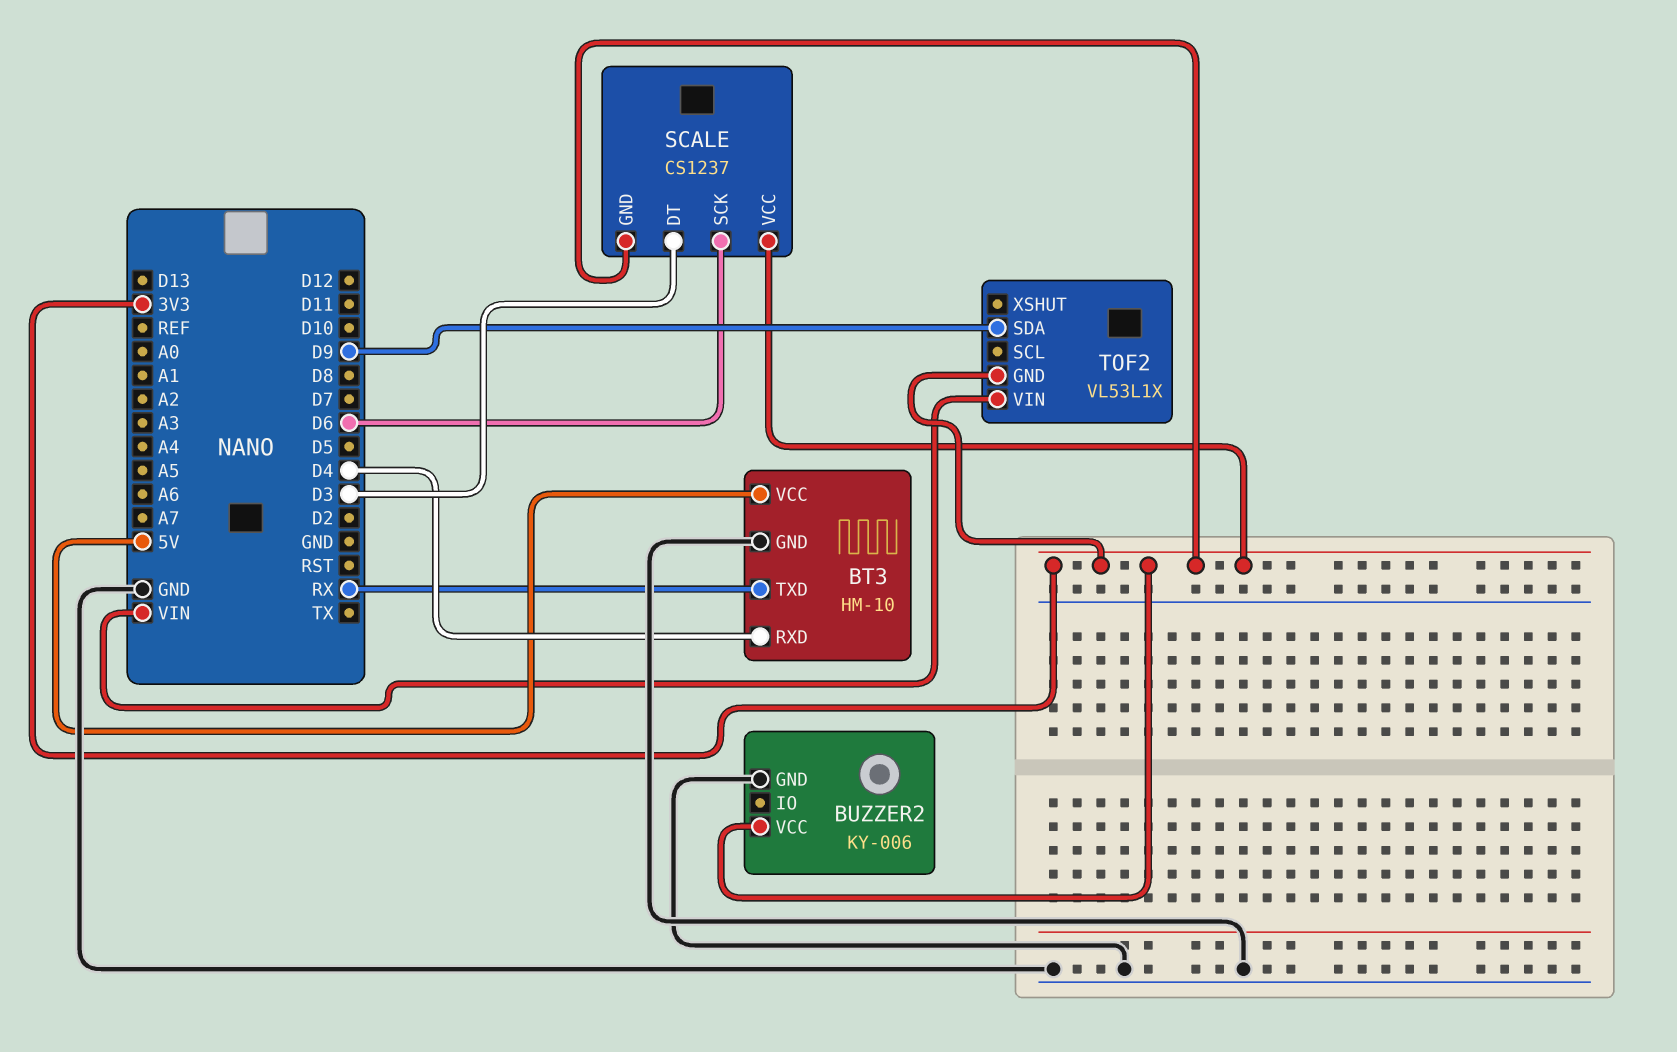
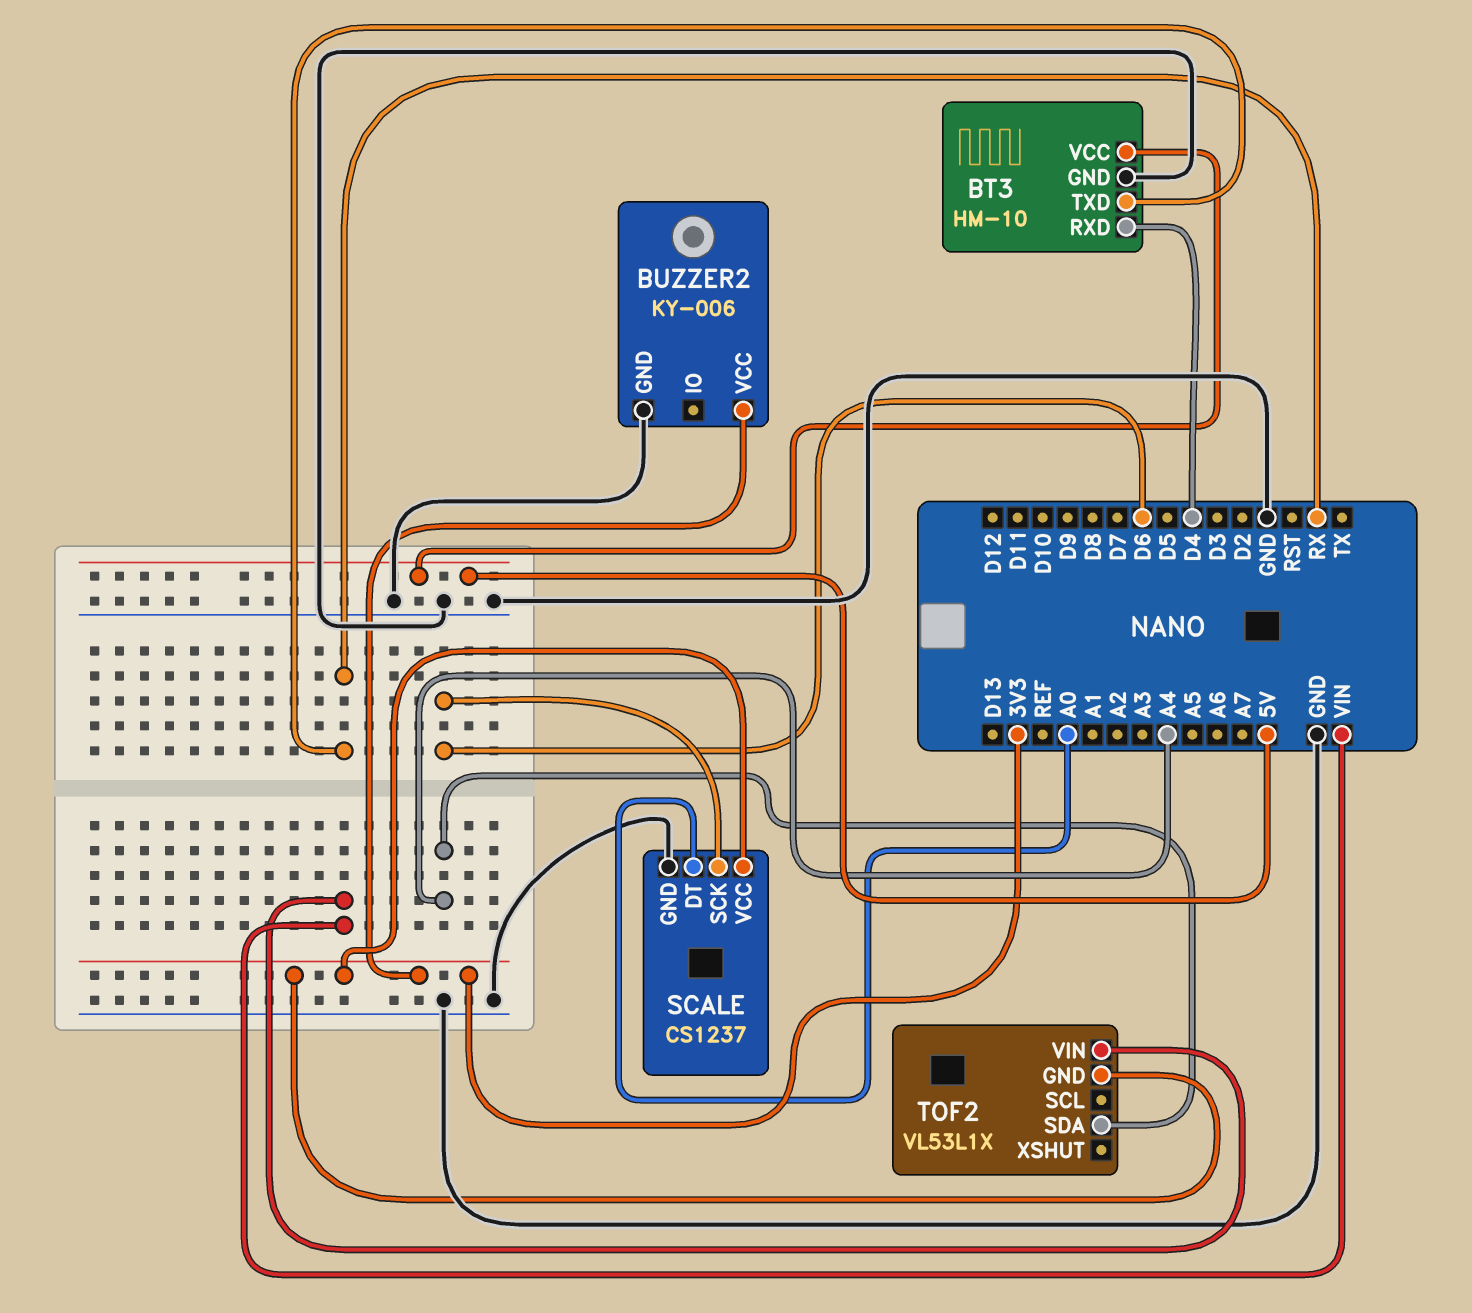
SCALE pin DT: D3 -> A0
SCALE pin GND: 3V3 -> GND
TOF2 pin SDA: D9 -> A4

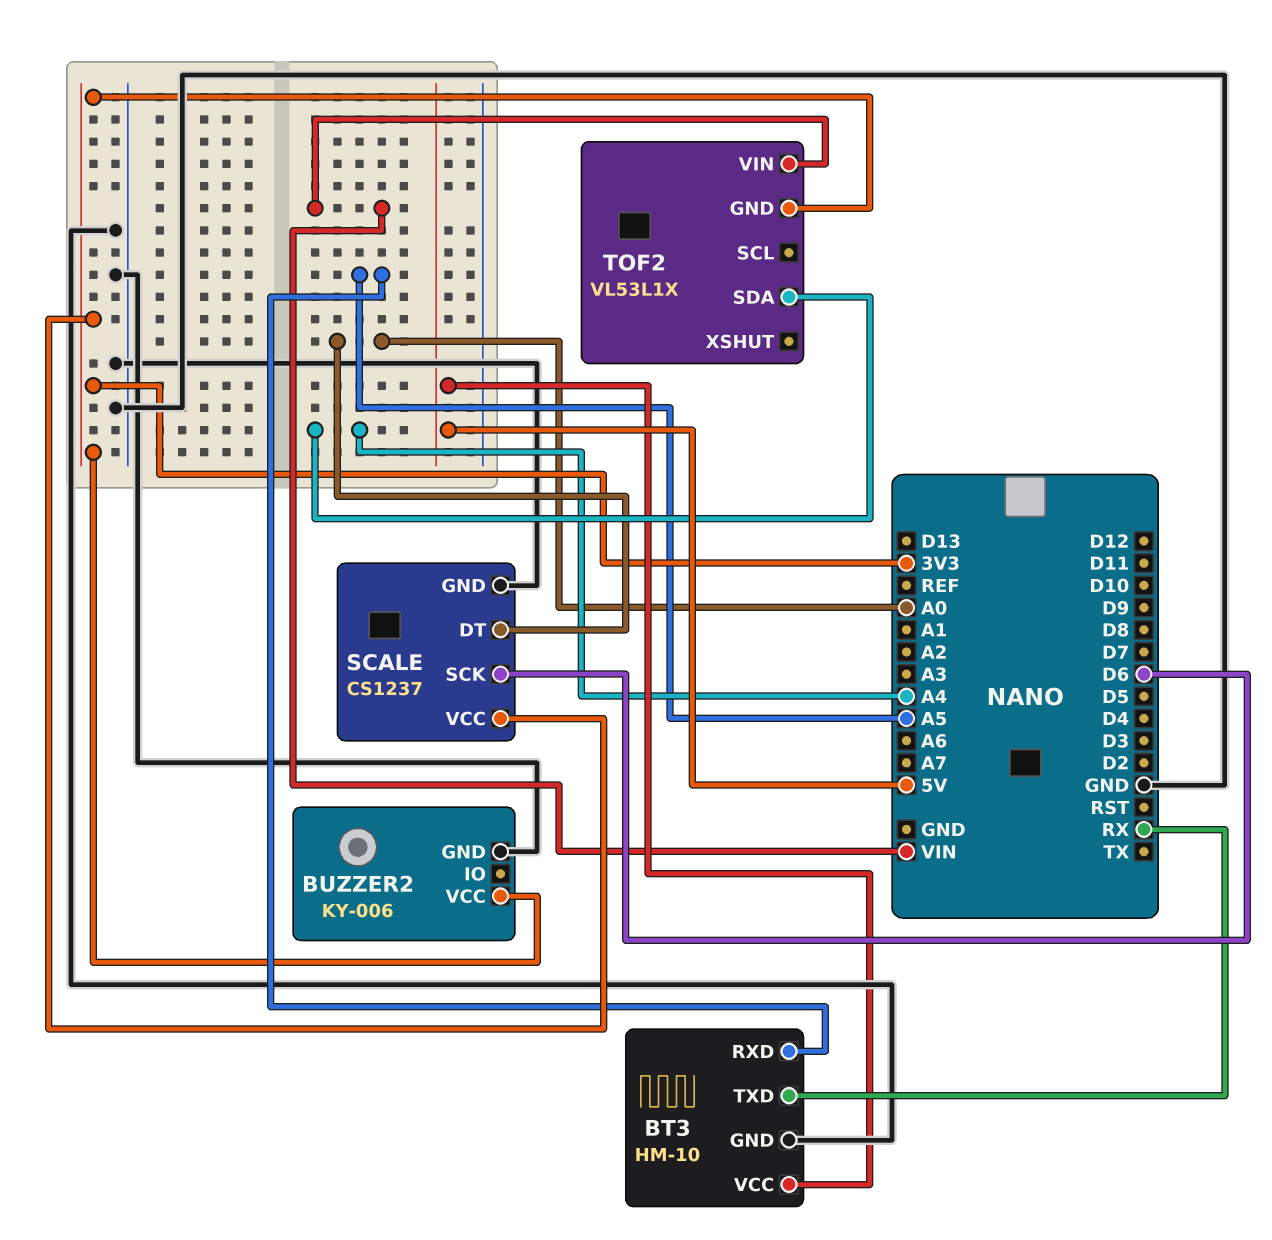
BT3 pin RXD: D4 -> A5

